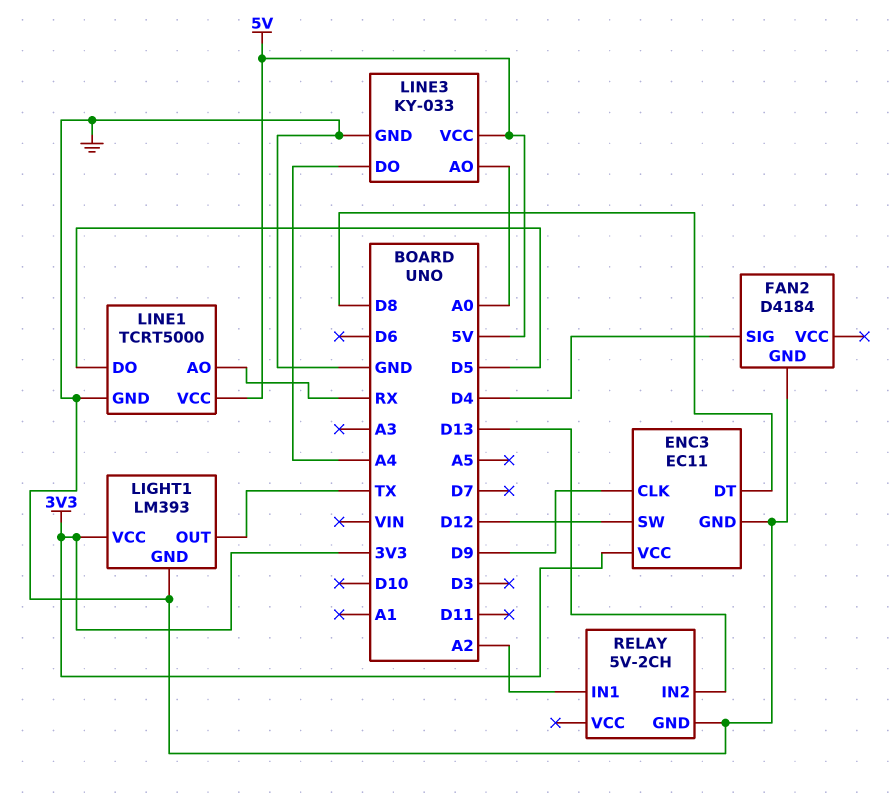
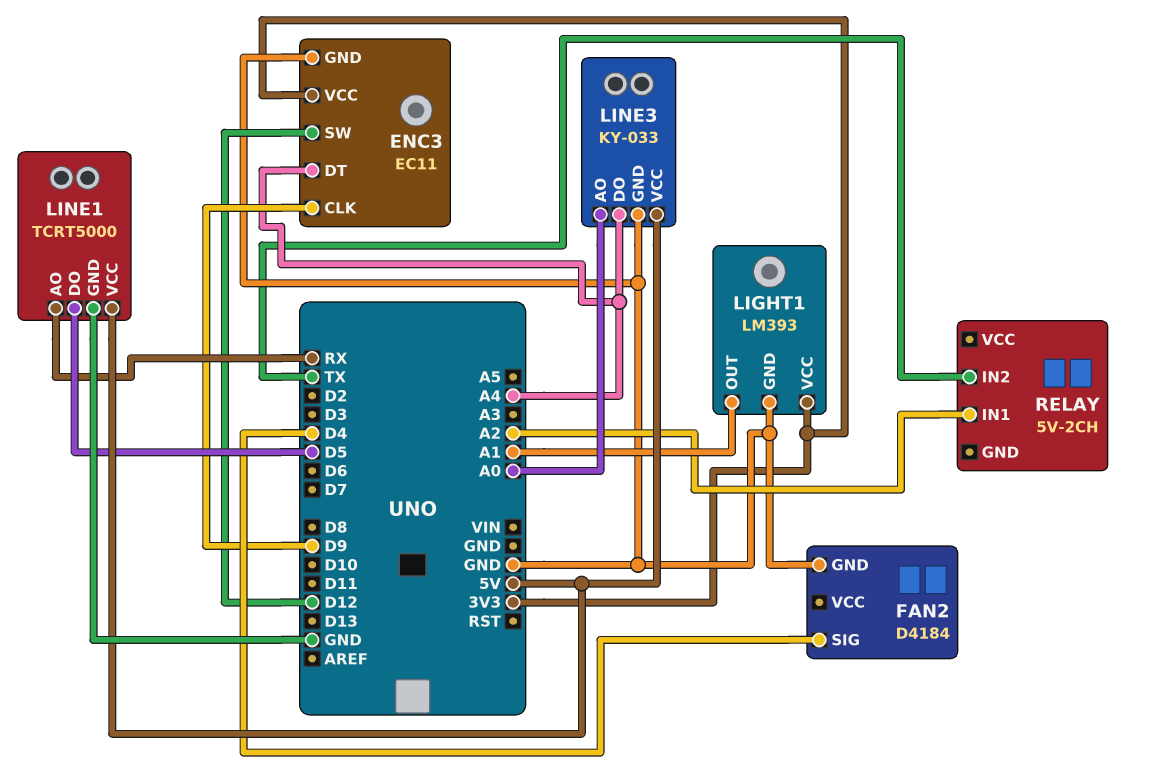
ENC3 pin DT: D8 -> A4
LIGHT1 pin OUT: TX -> A1
RELAY pin GND: GND -> none
RELAY pin IN2: D13 -> TX

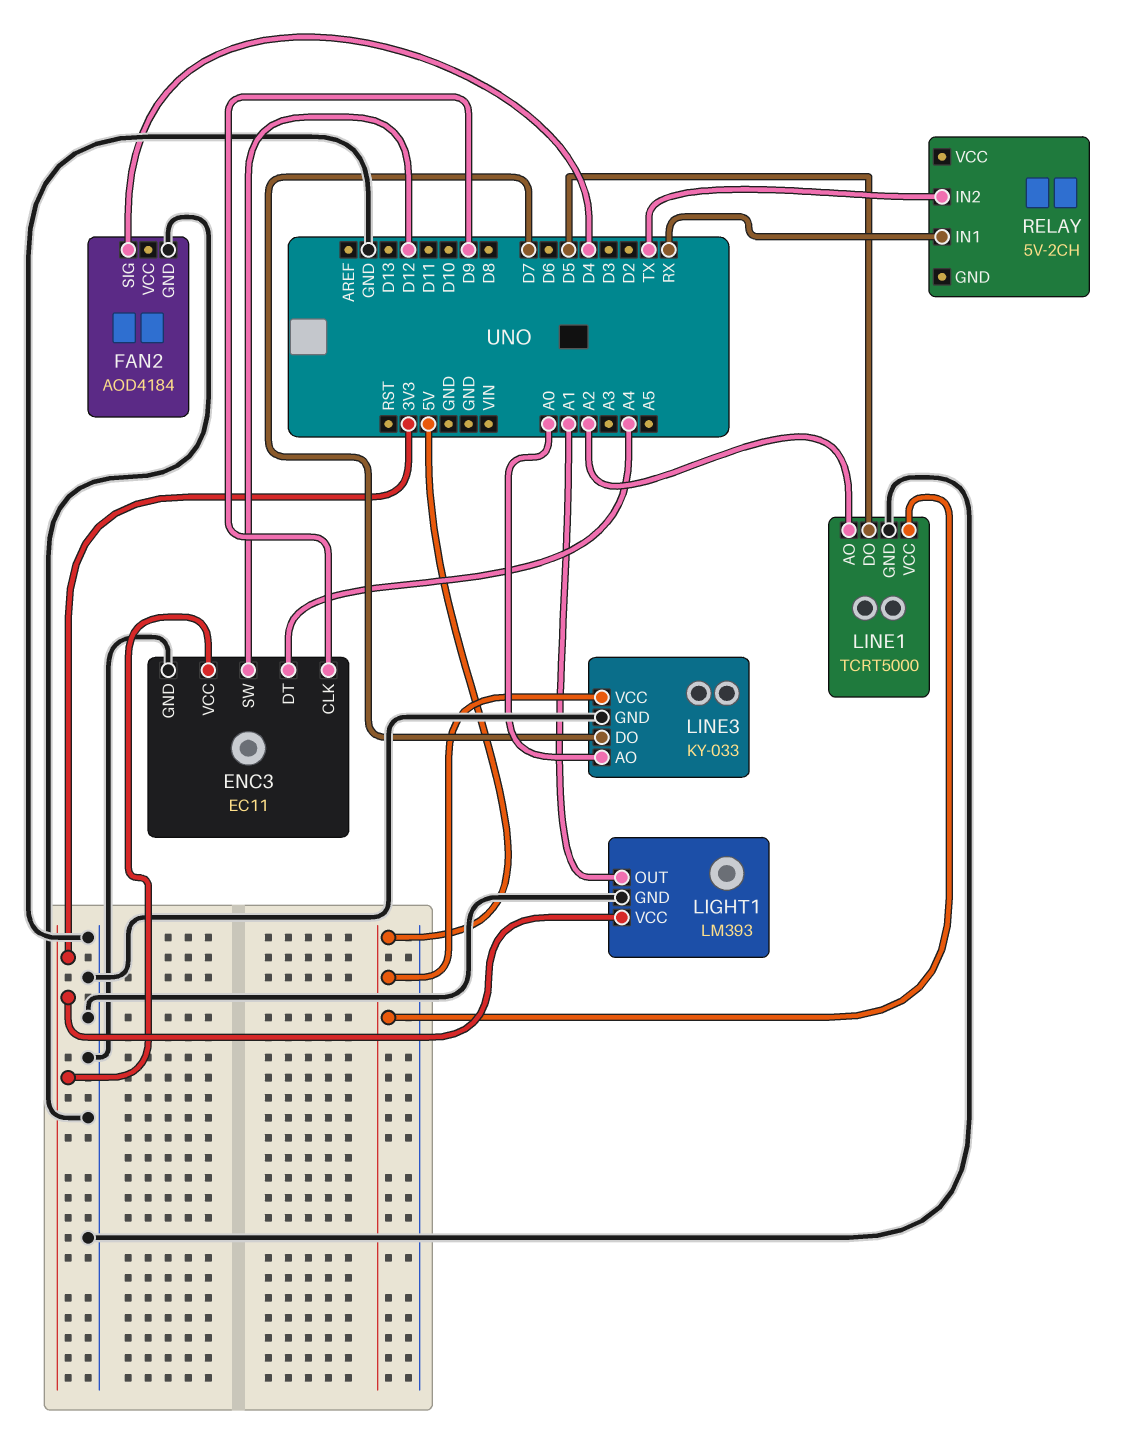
FAN2: D4184 -> AOD4184
LINE1 pin AO: RX -> A2
LINE3 pin DO: A4 -> D7
RELAY pin IN1: A2 -> RX

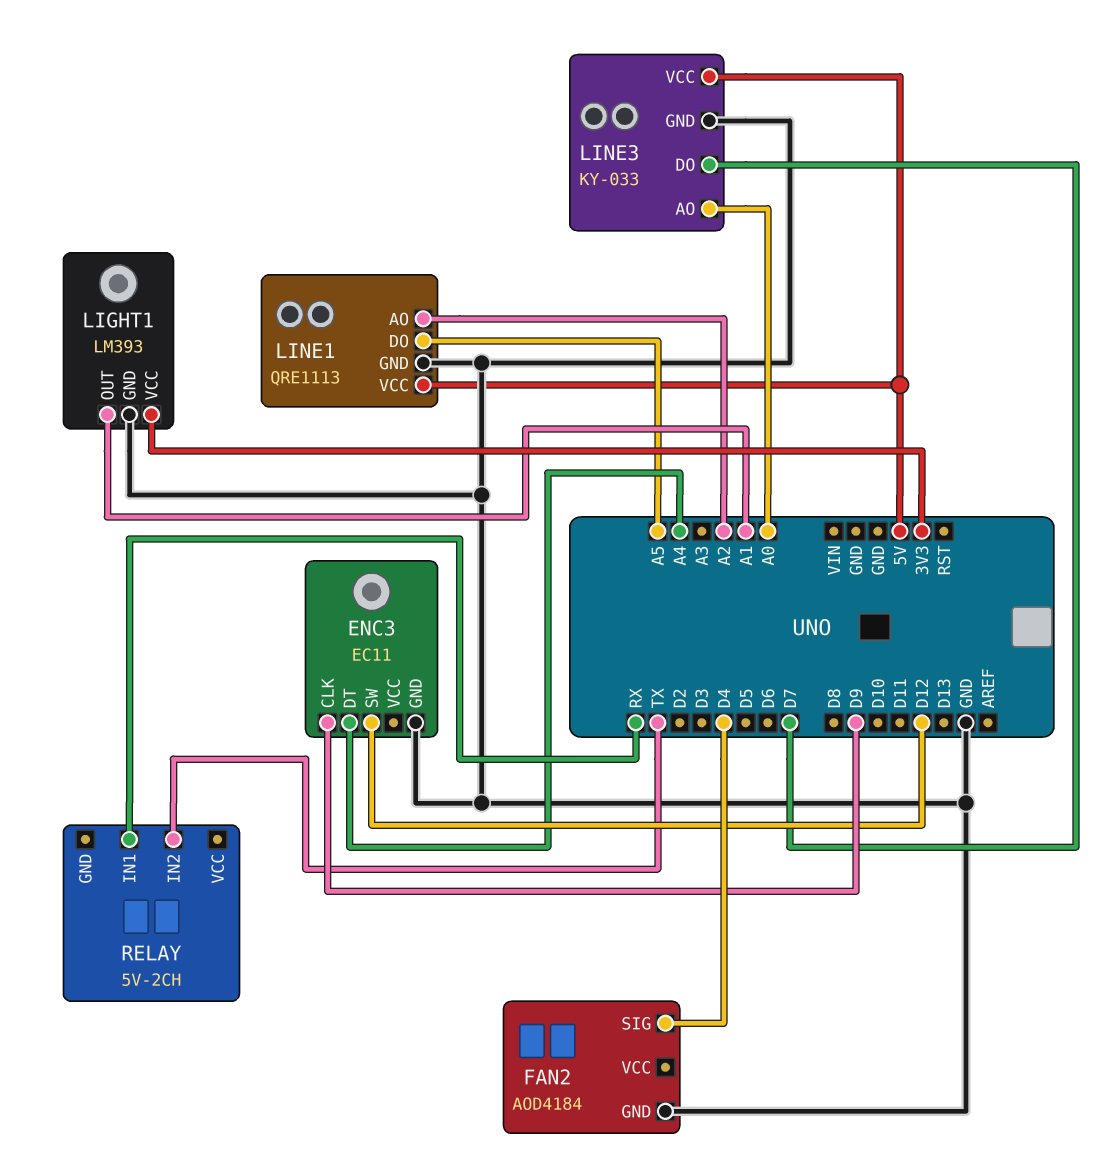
ENC3 pin VCC: 3V3 -> none
LINE1: TCRT5000 -> QRE1113
LINE1 pin DO: D5 -> A5

